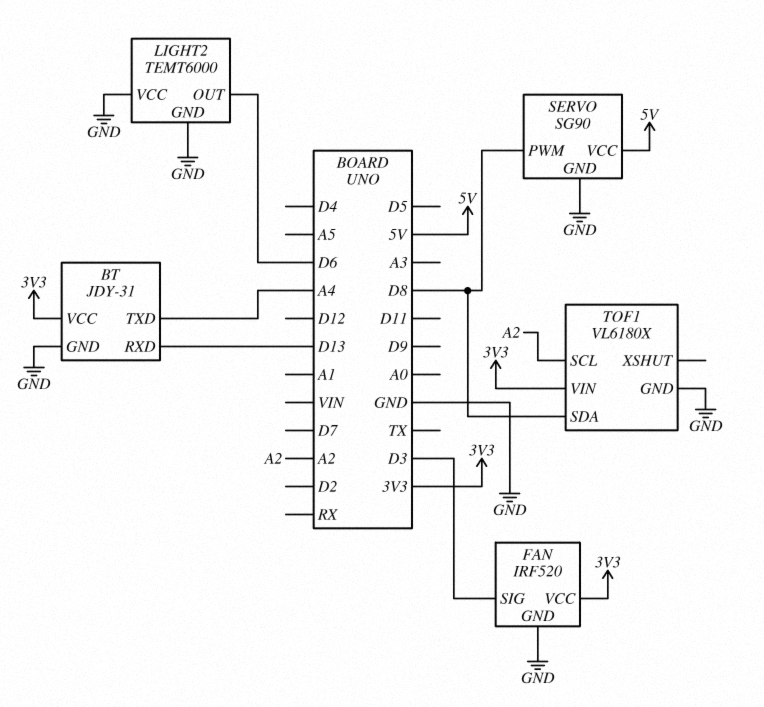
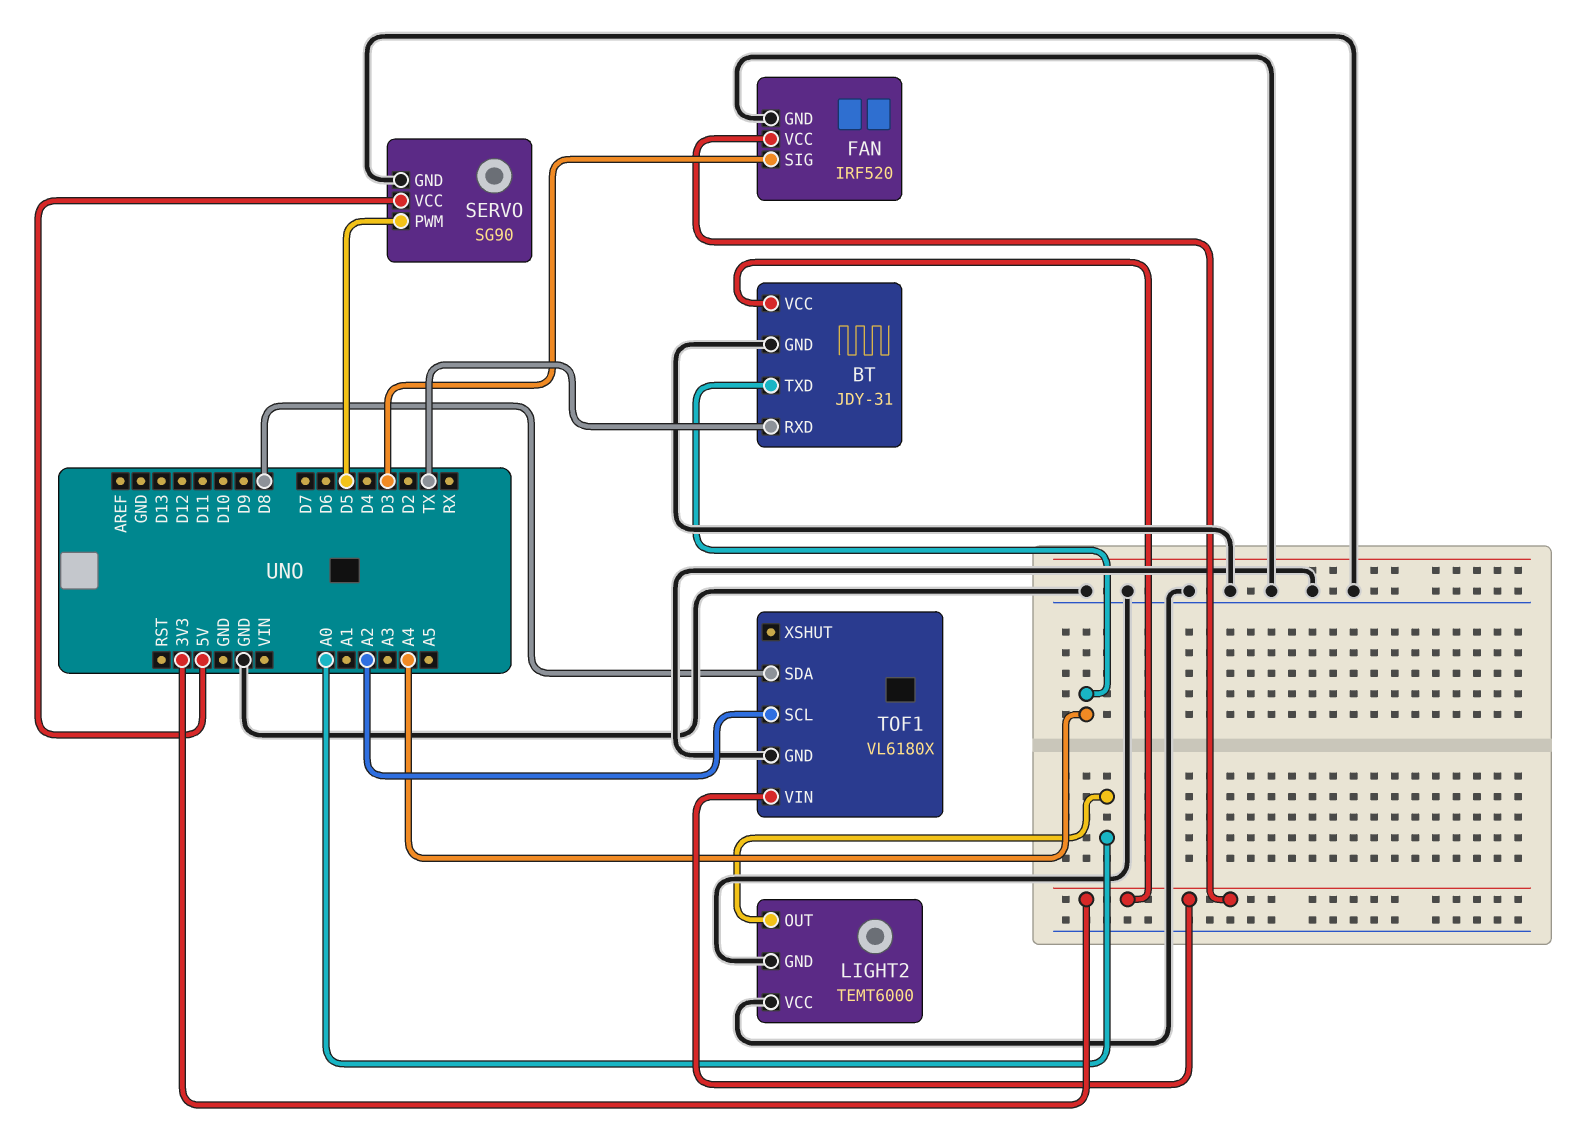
BT pin RXD: D13 -> TX
LIGHT2 pin OUT: D6 -> A0
SERVO pin PWM: D8 -> D5

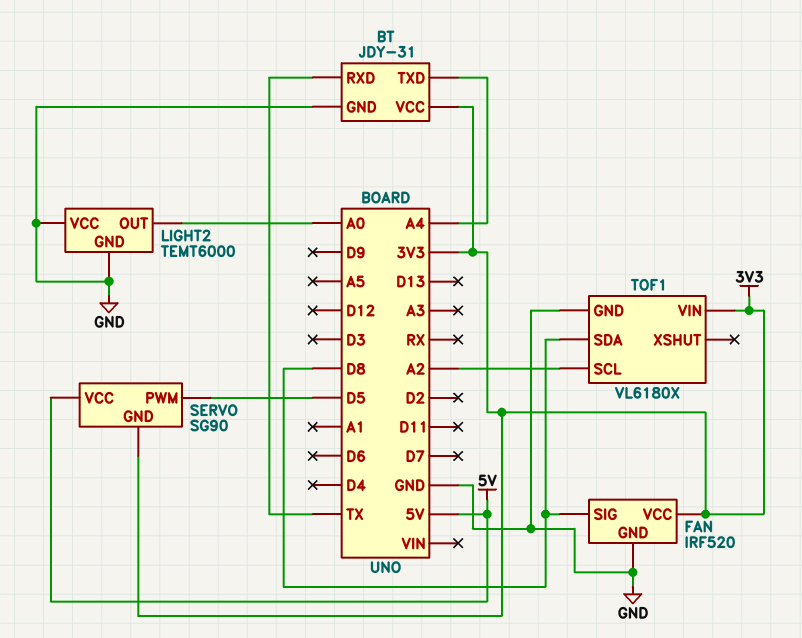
FAN pin SIG: D3 -> D8
SERVO pin GND: GND -> 3V3

